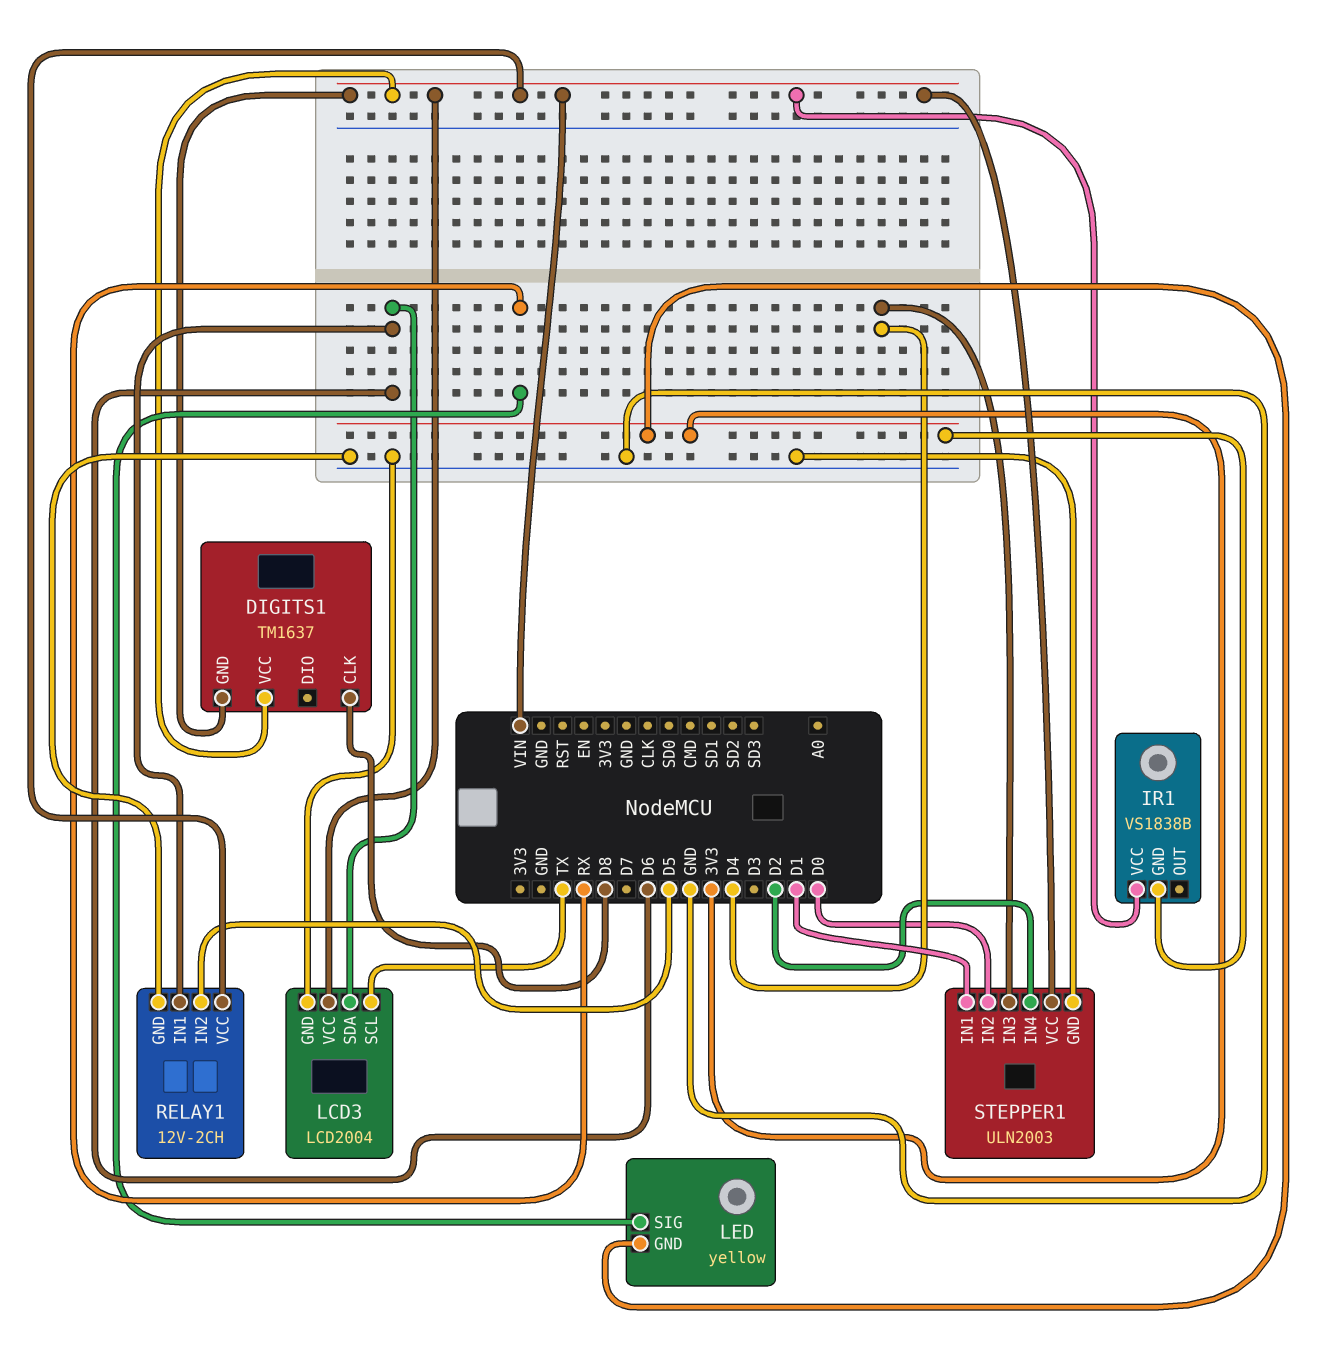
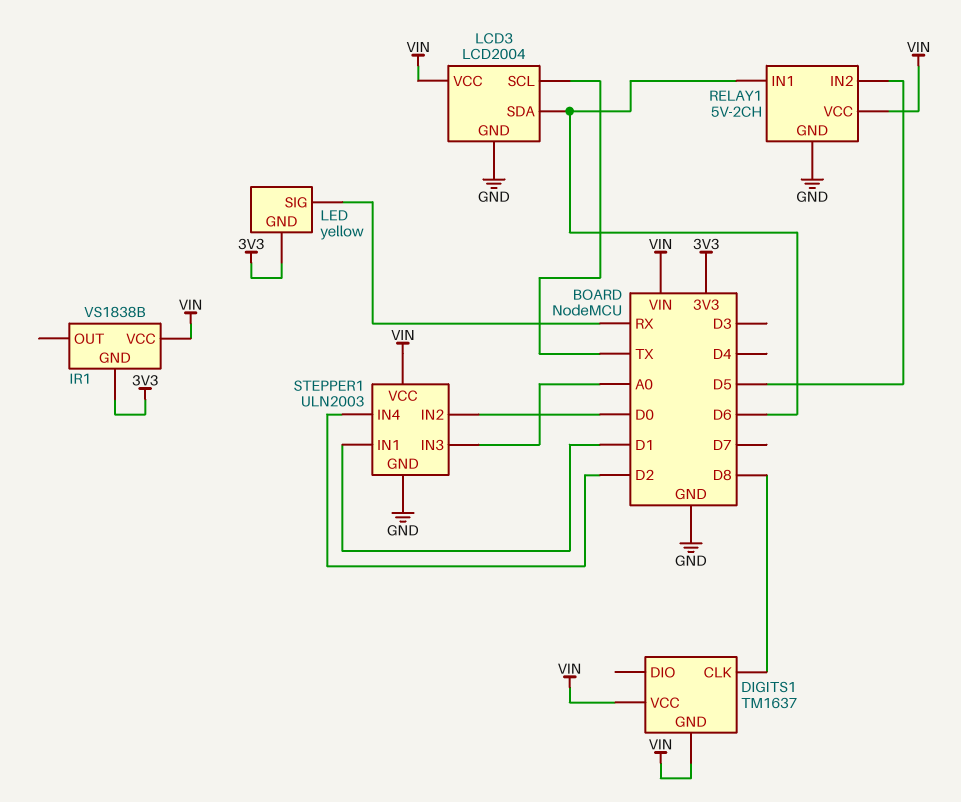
RELAY1: 12V-2CH -> 5V-2CH
STEPPER1 pin IN3: D4 -> A0

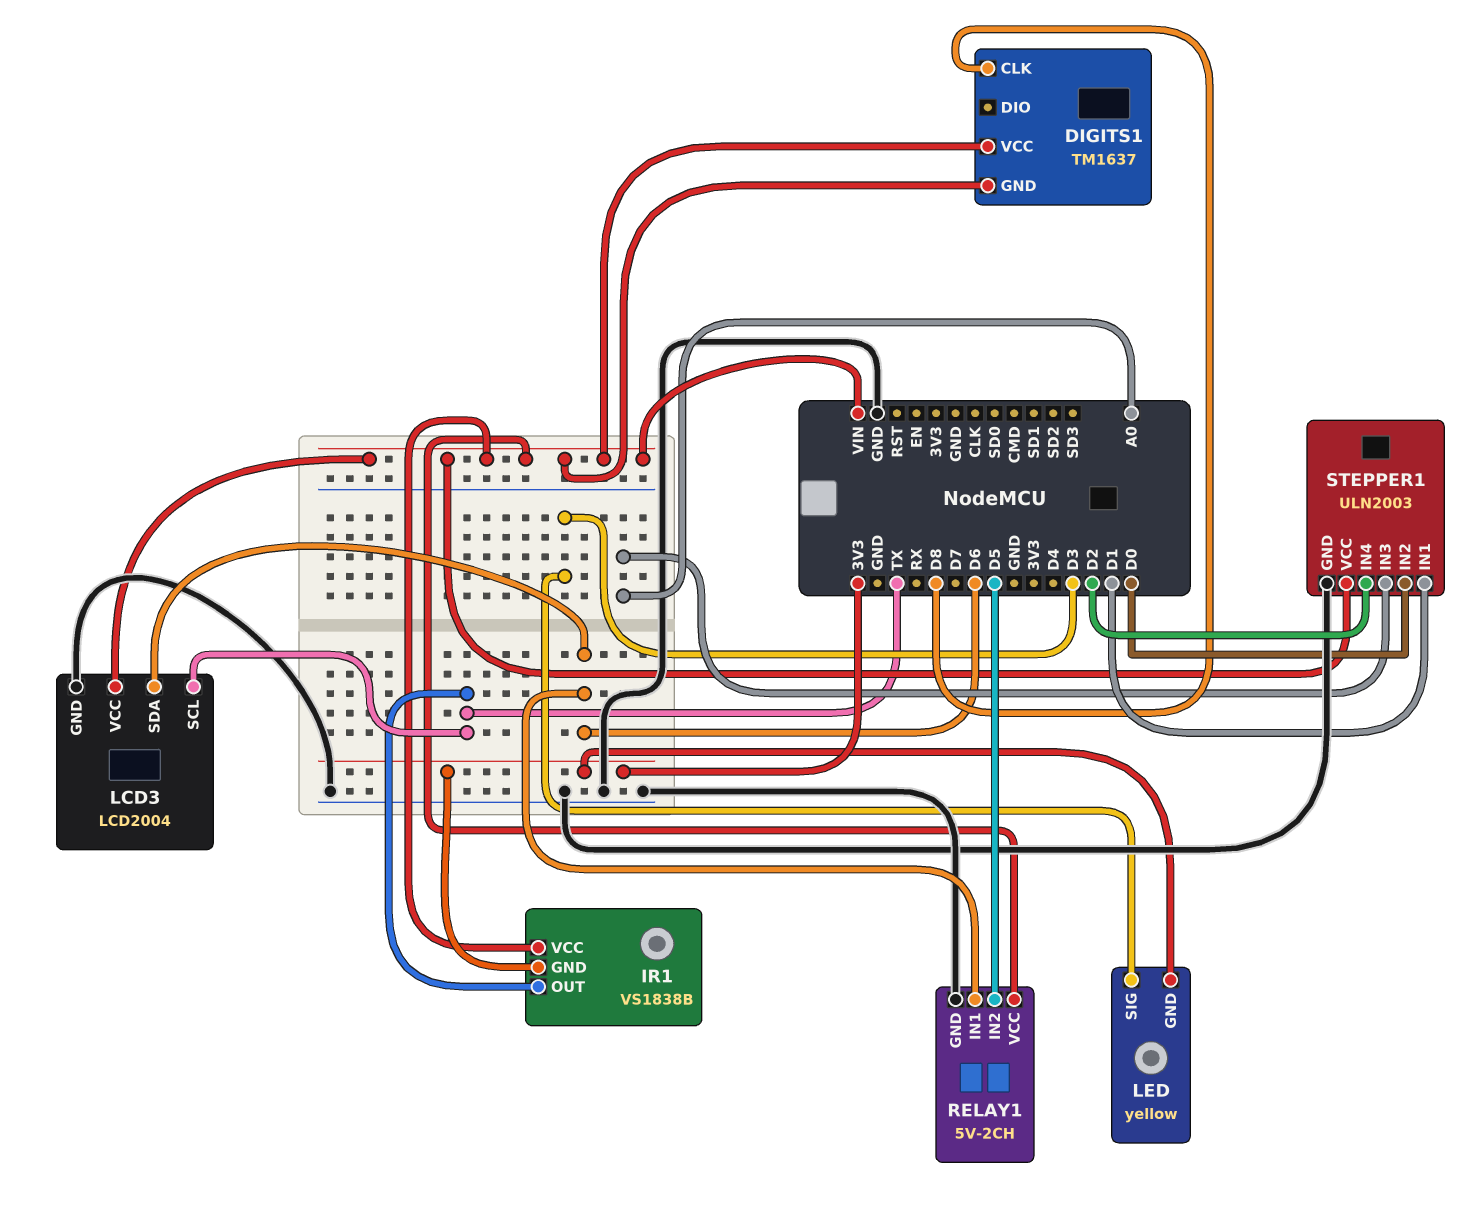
IR1 pin OUT: none -> TX
LED pin SIG: RX -> D3

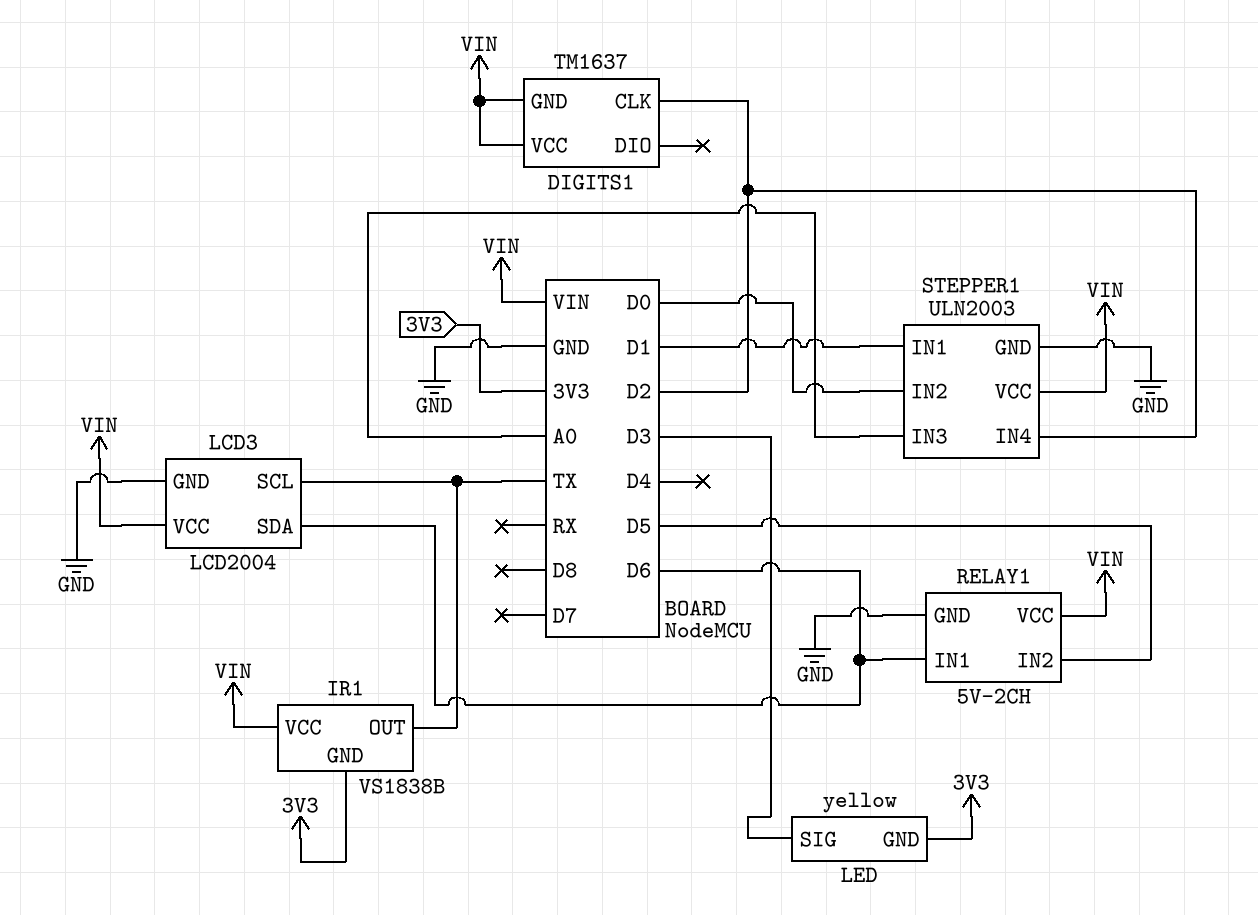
DIGITS1 pin CLK: D8 -> D2

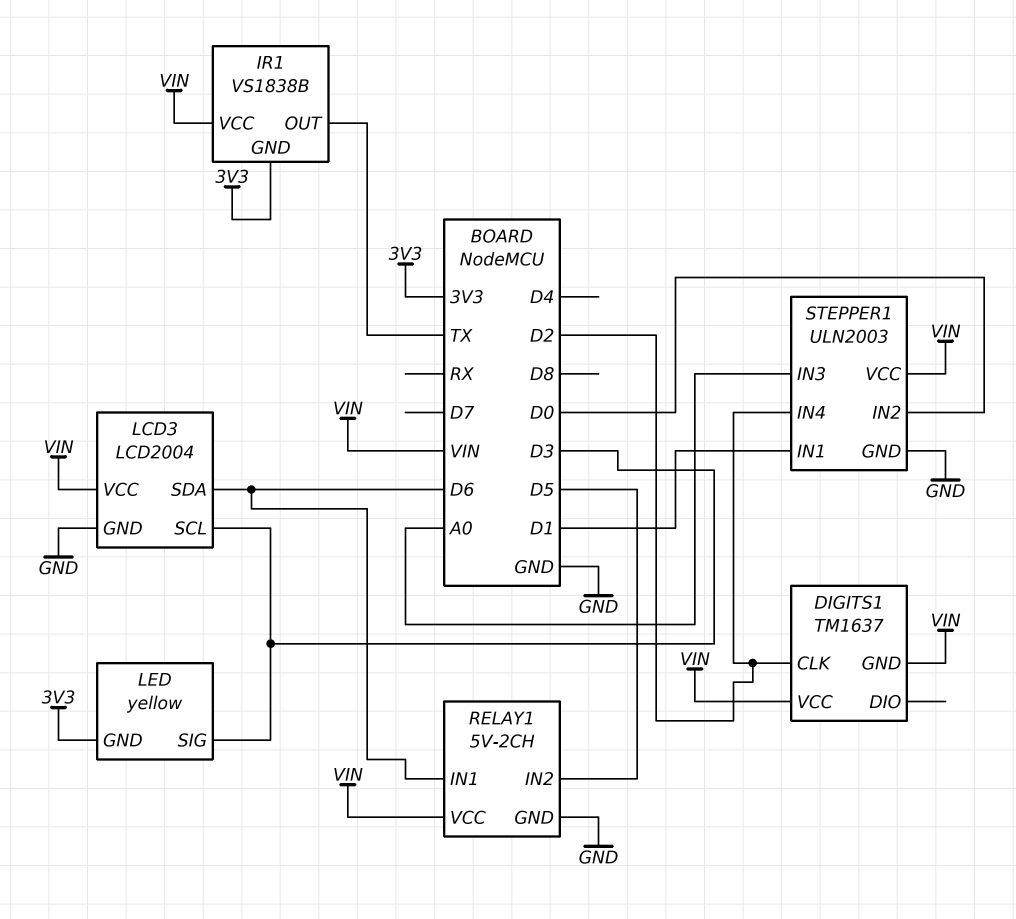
LCD3 pin SCL: TX -> D3

